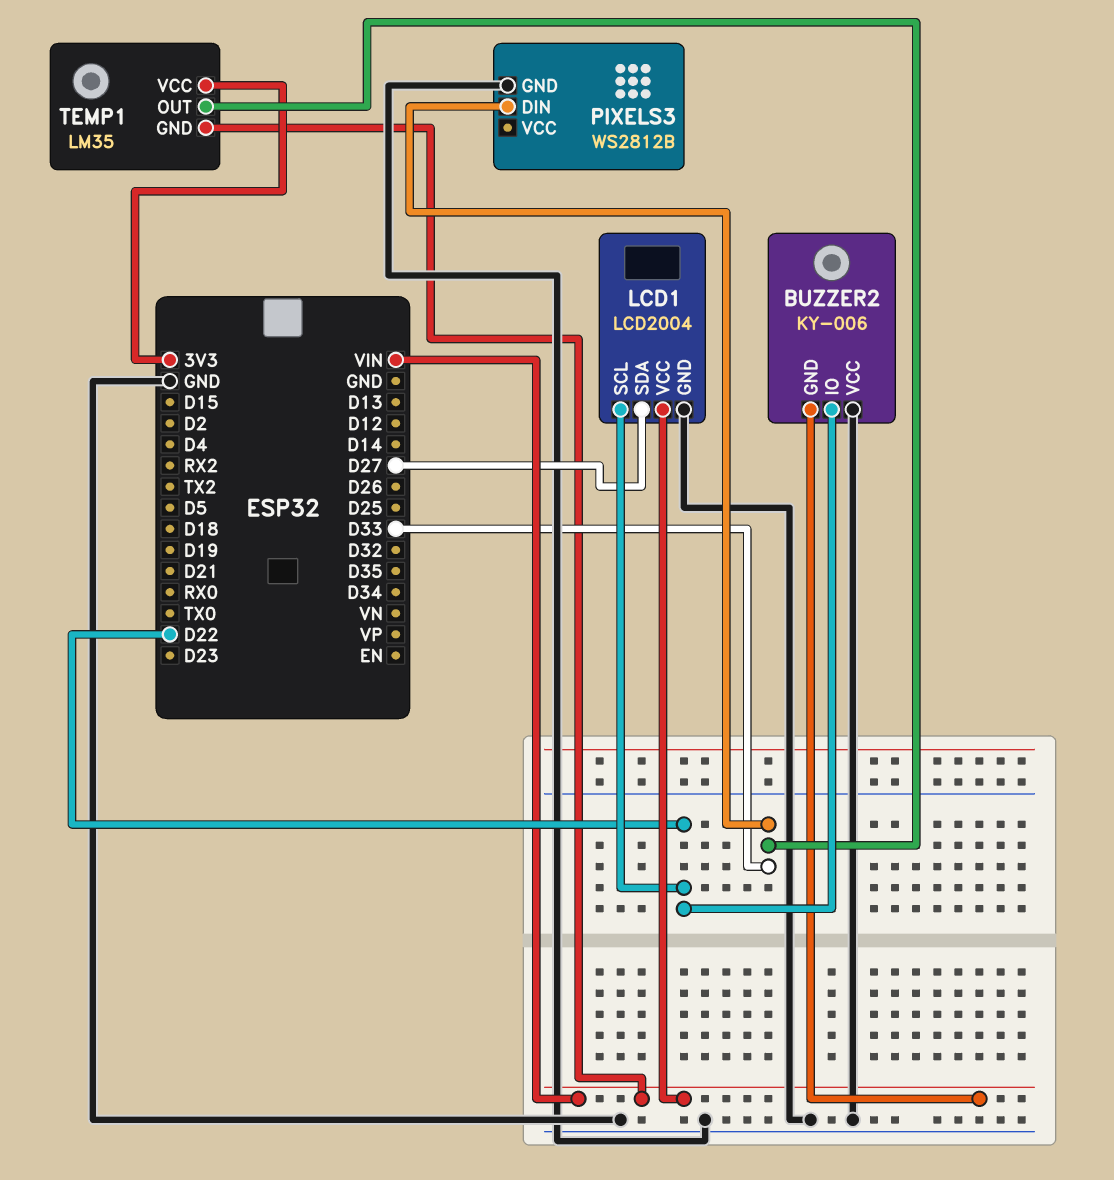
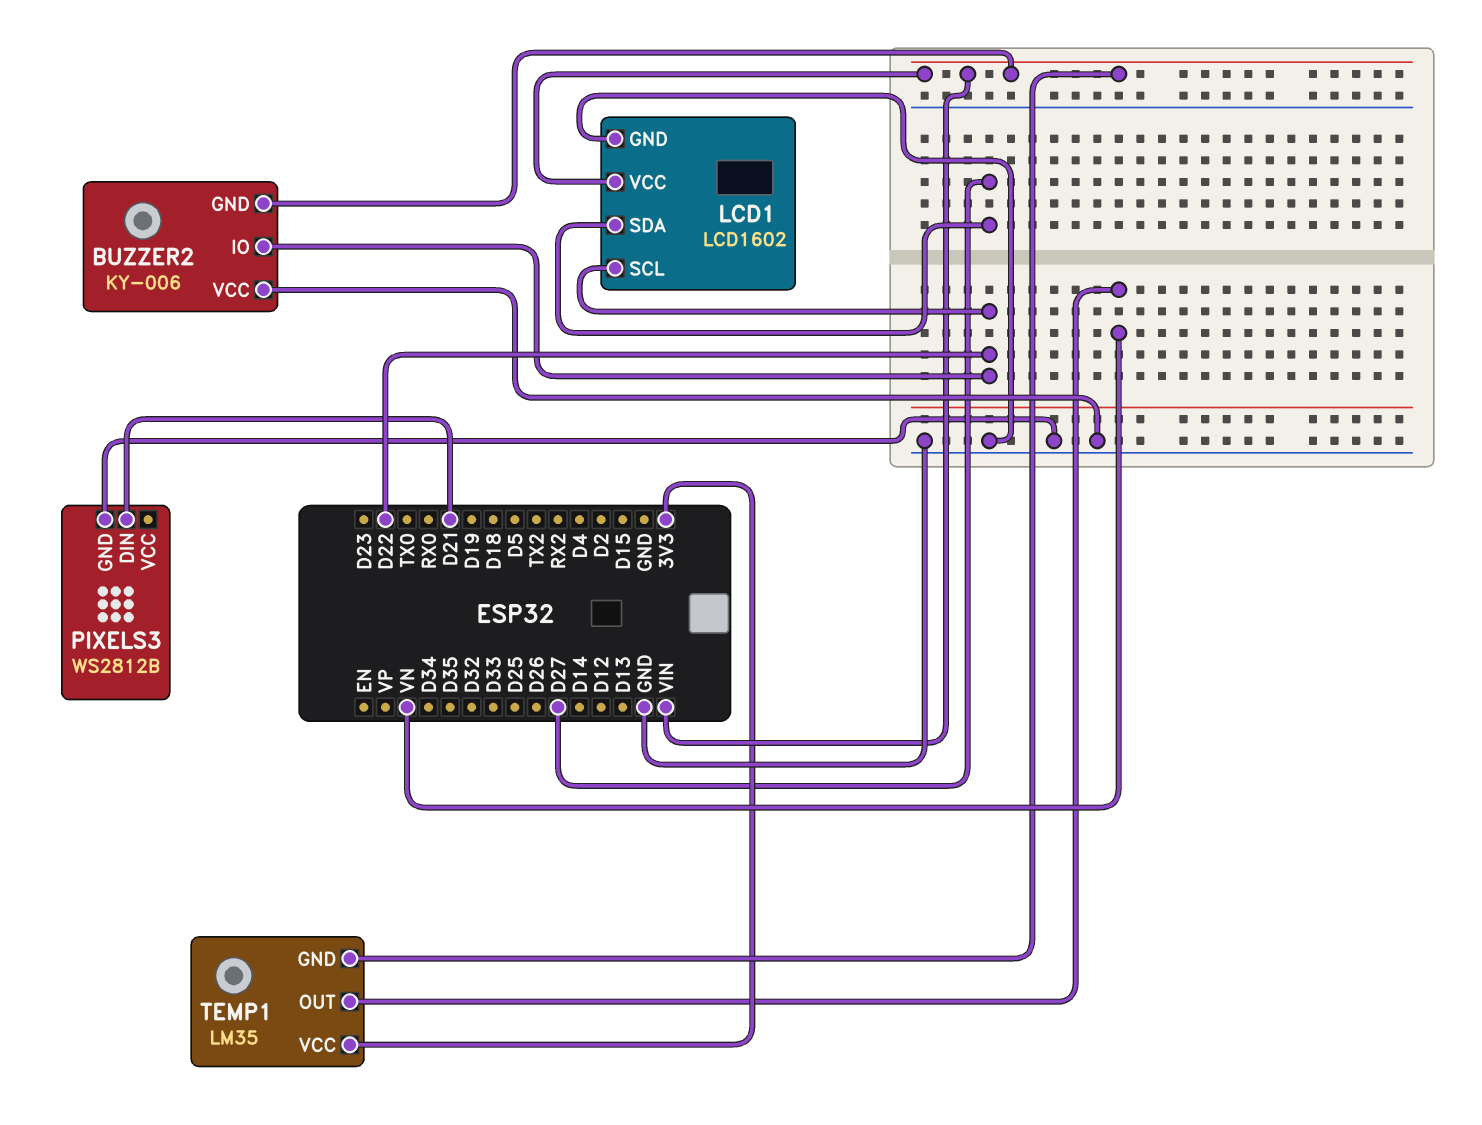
LCD1: LCD2004 -> LCD1602
PIXELS3 pin DIN: D33 -> D21
TEMP1 pin OUT: D33 -> VN

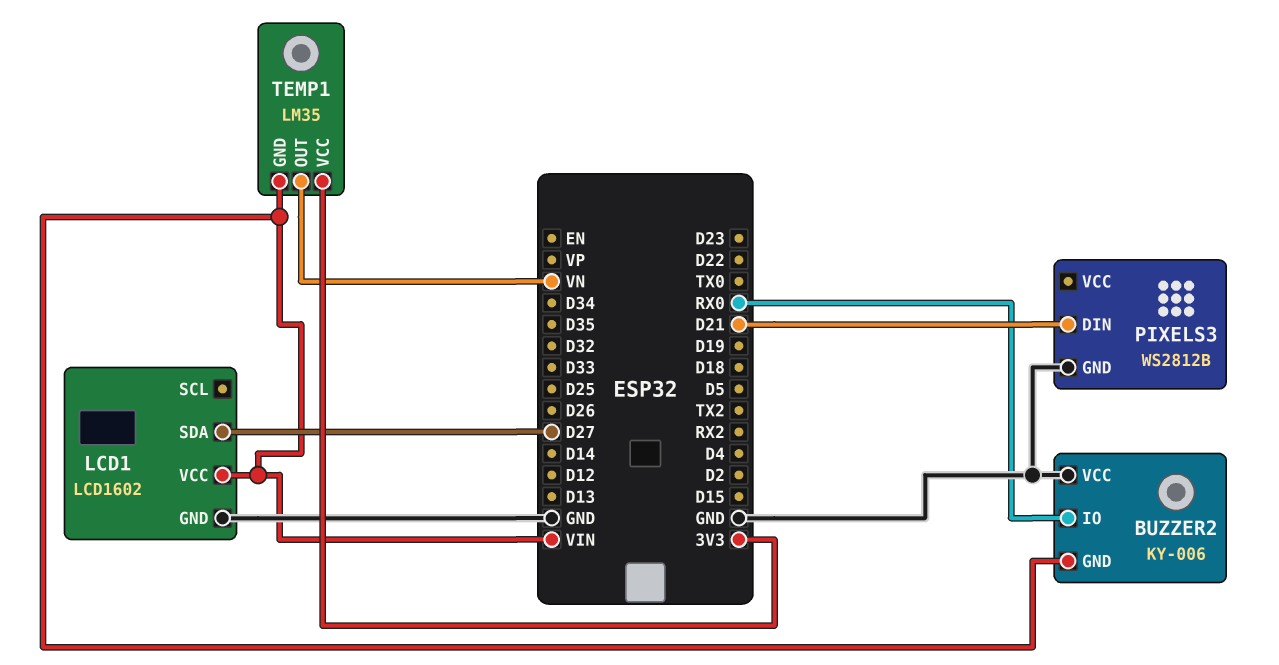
BUZZER2 pin IO: D22 -> RX0
LCD1 pin SCL: D22 -> none

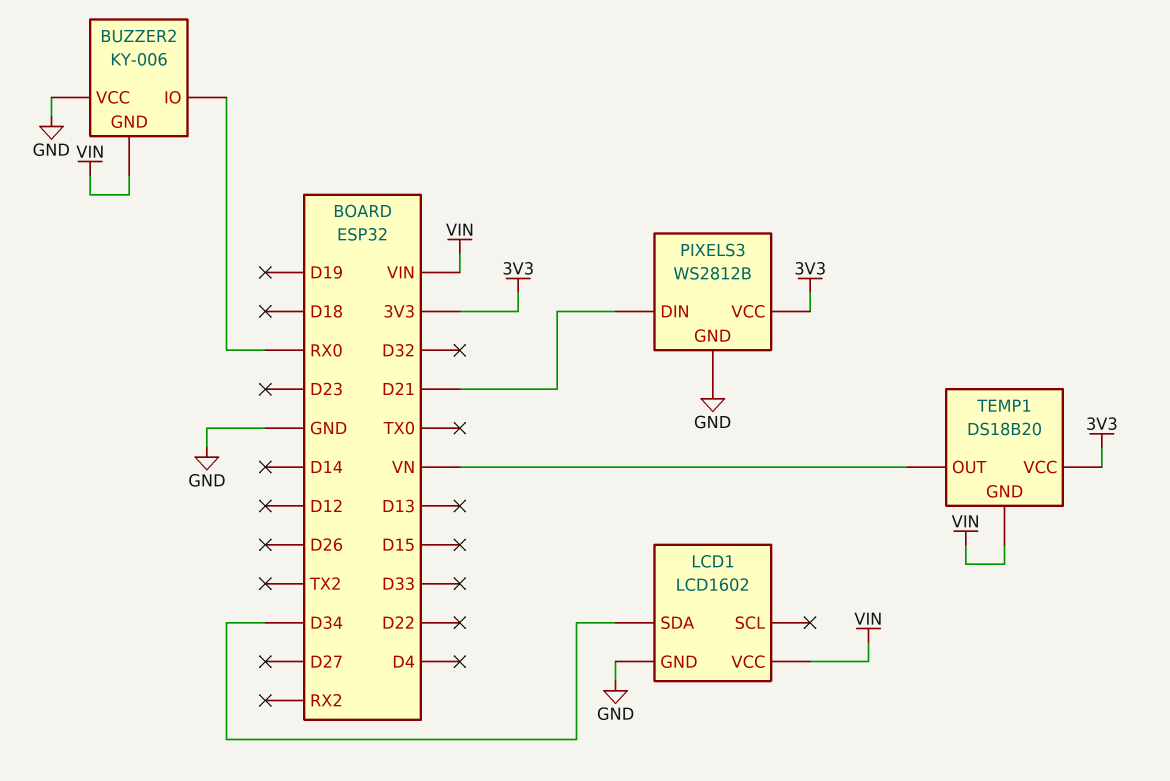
LCD1 pin SDA: D27 -> D34
PIXELS3 pin VCC: none -> 3V3
TEMP1: LM35 -> DS18B20

